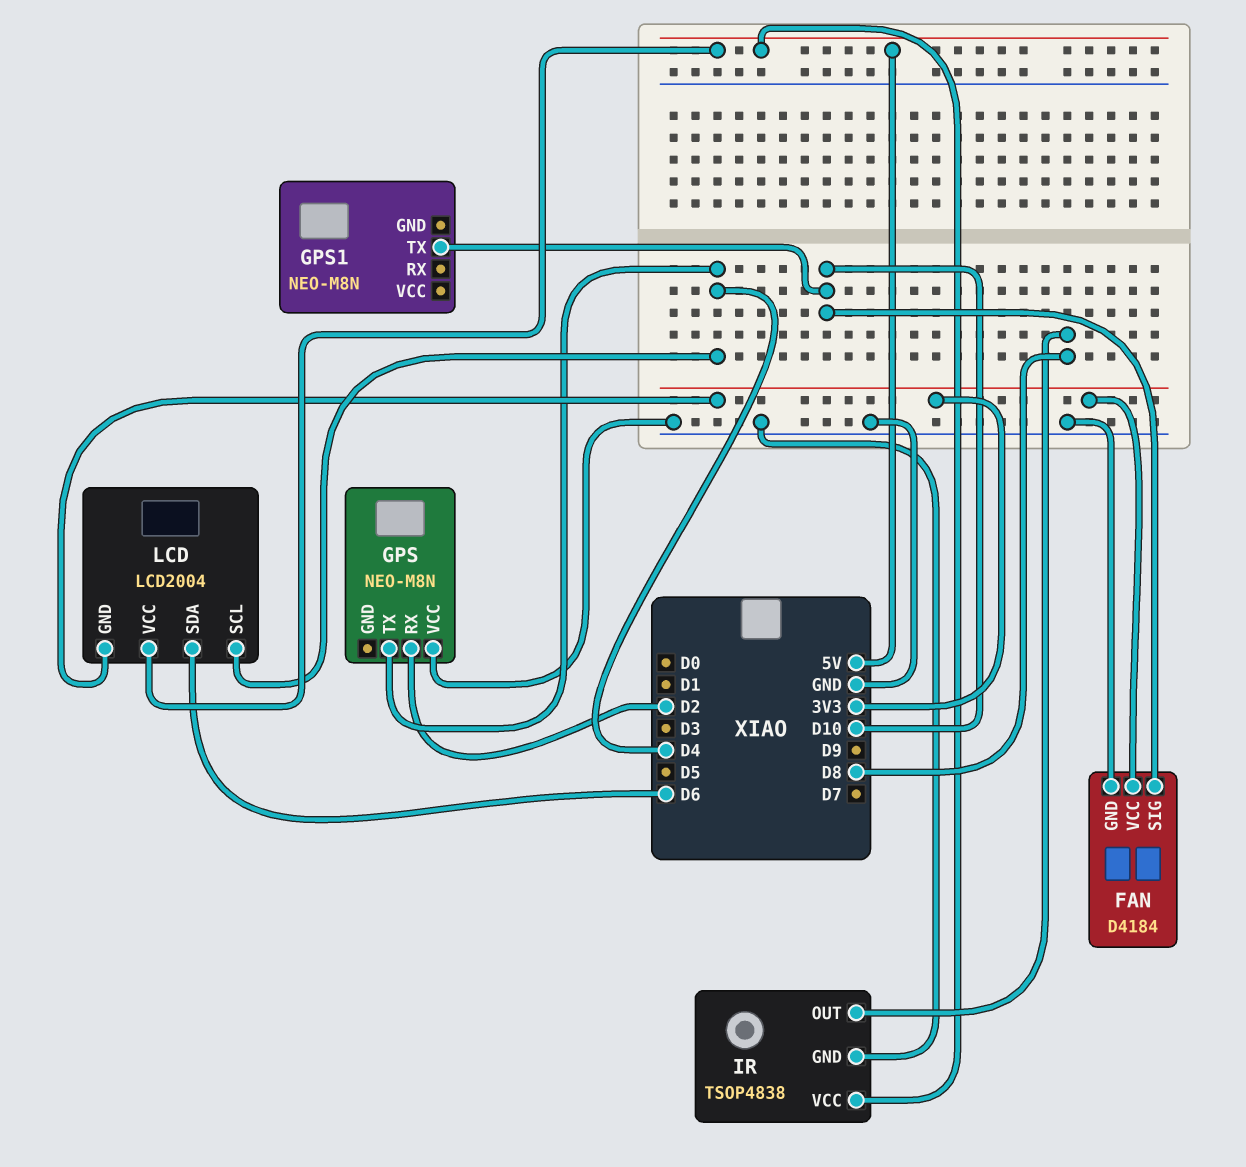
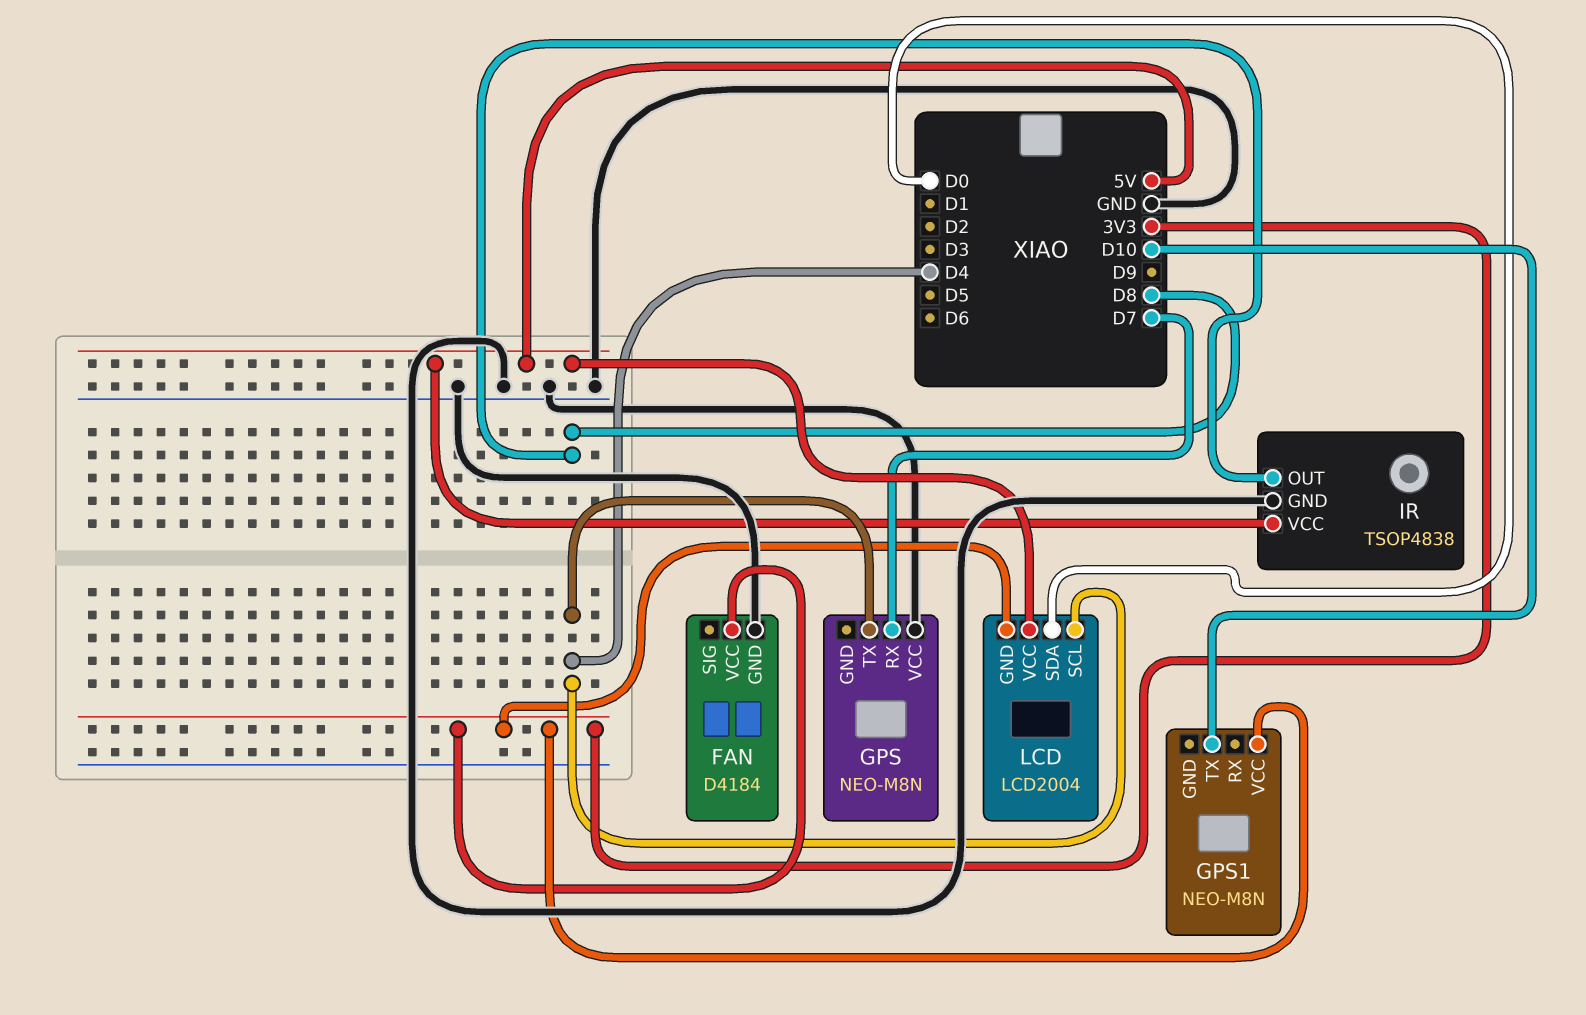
FAN pin SIG: D10 -> none
GPS pin RX: D2 -> D7
GPS1 pin VCC: none -> 3V3
LCD pin SDA: D6 -> D0

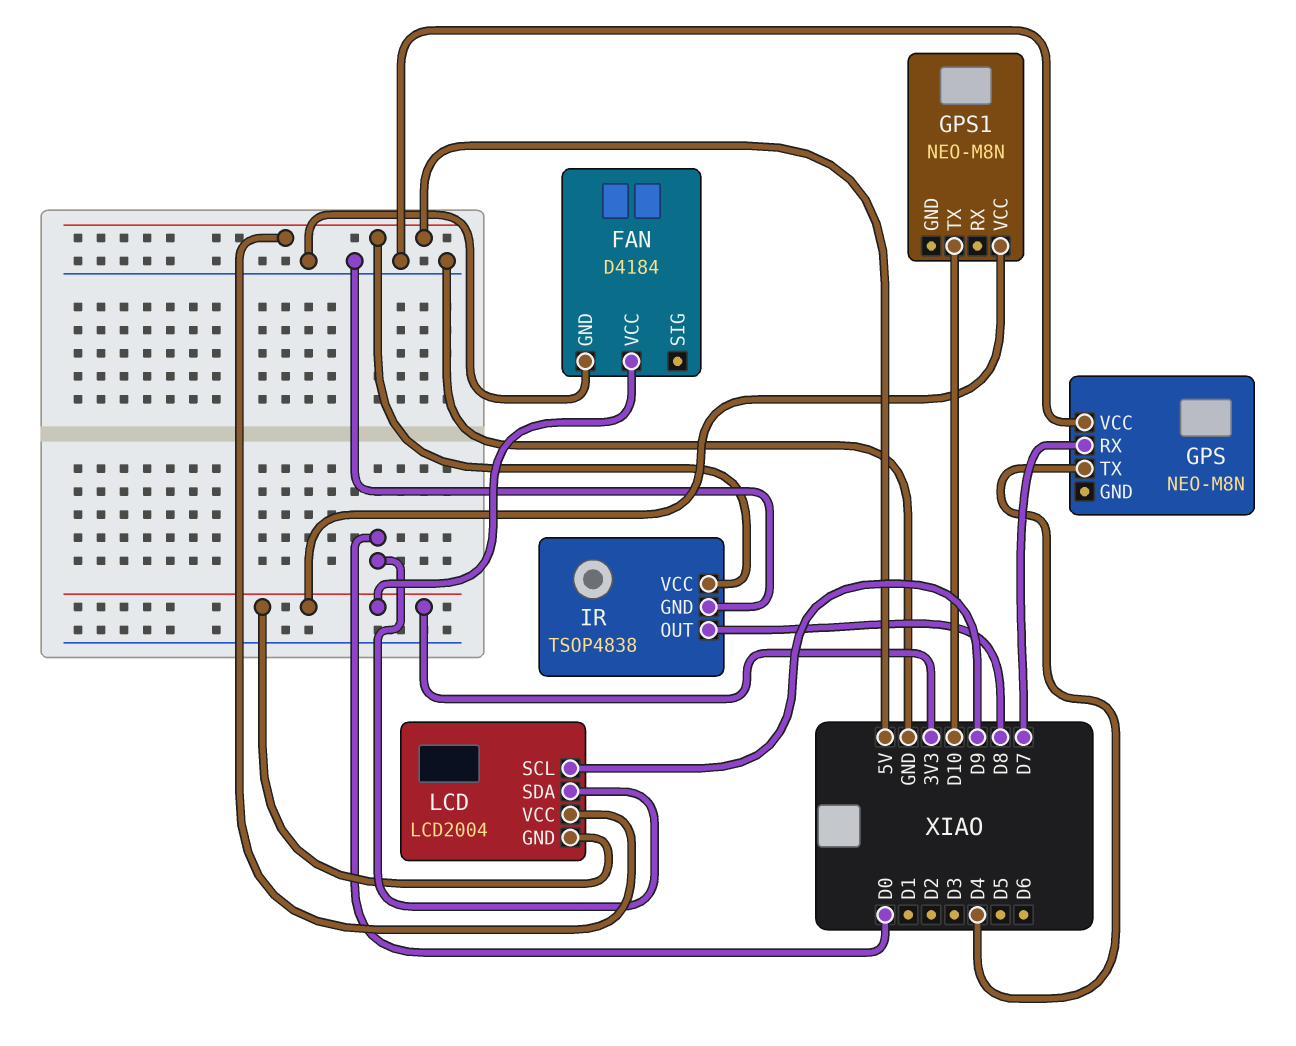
LCD pin SCL: D4 -> D9

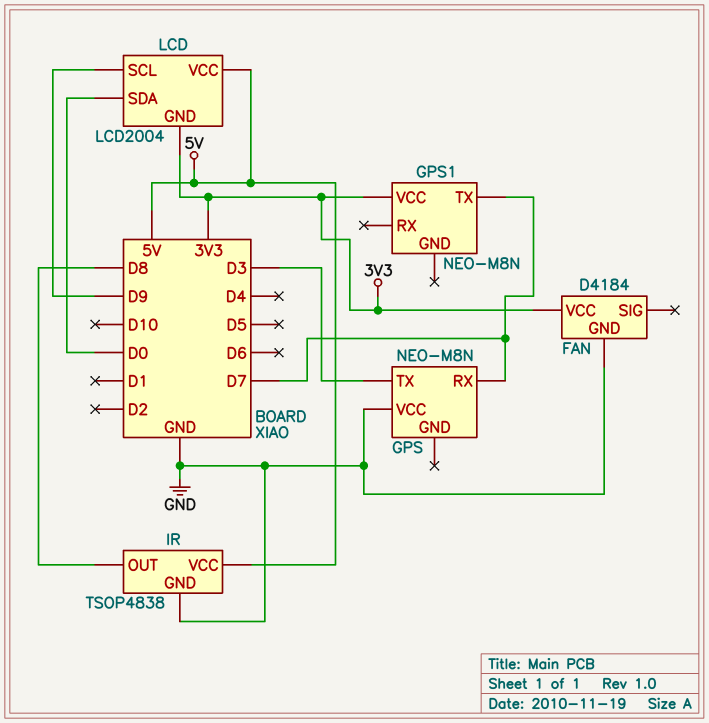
GPS pin TX: D4 -> D3
GPS1 pin TX: D10 -> D7

